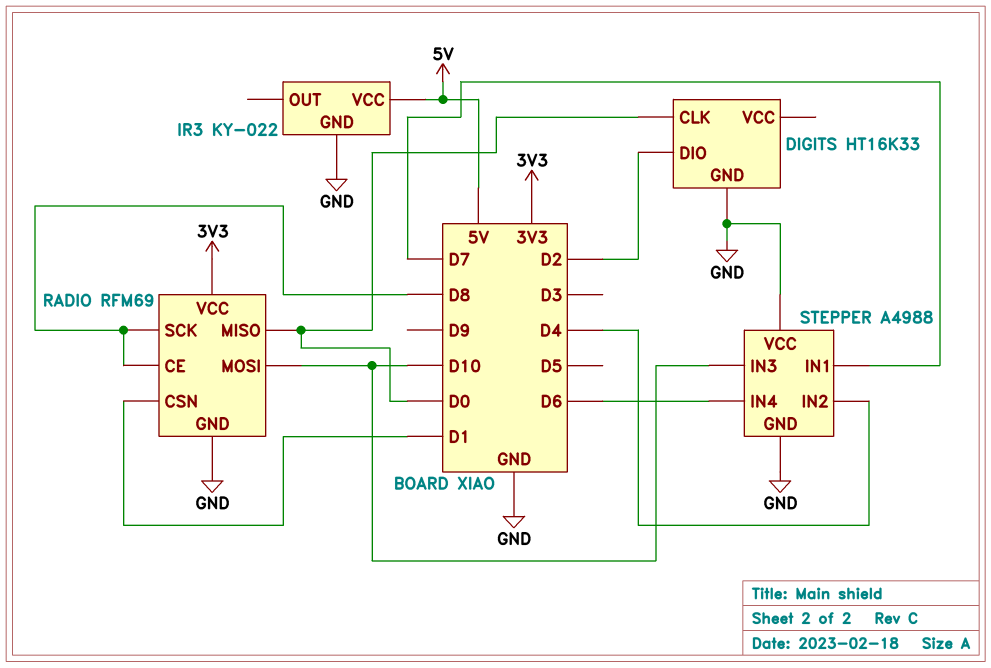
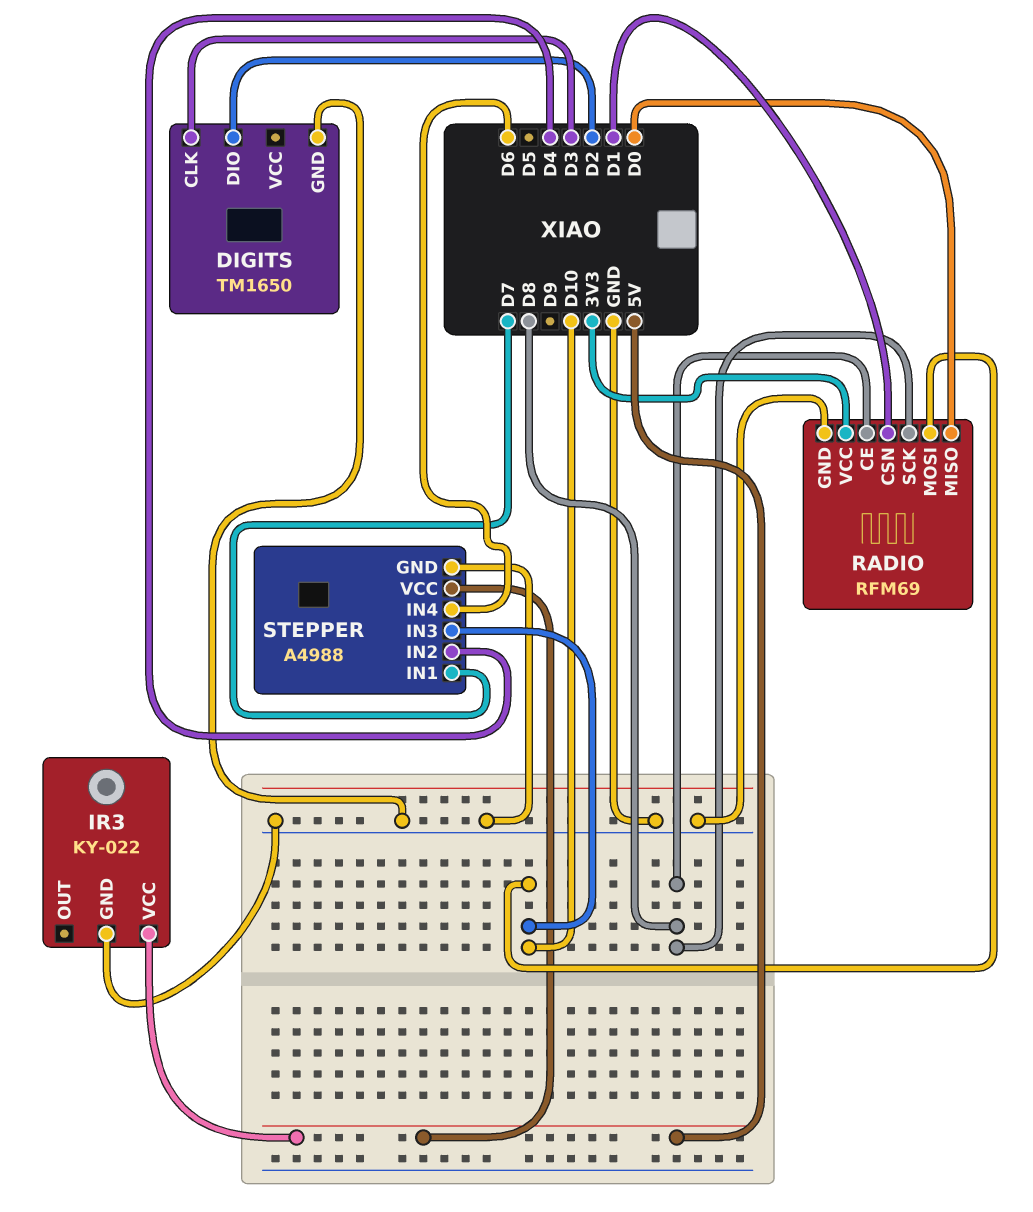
DIGITS: HT16K33 -> TM1650
DIGITS pin CLK: D0 -> D3
STEPPER pin VCC: GND -> 5V

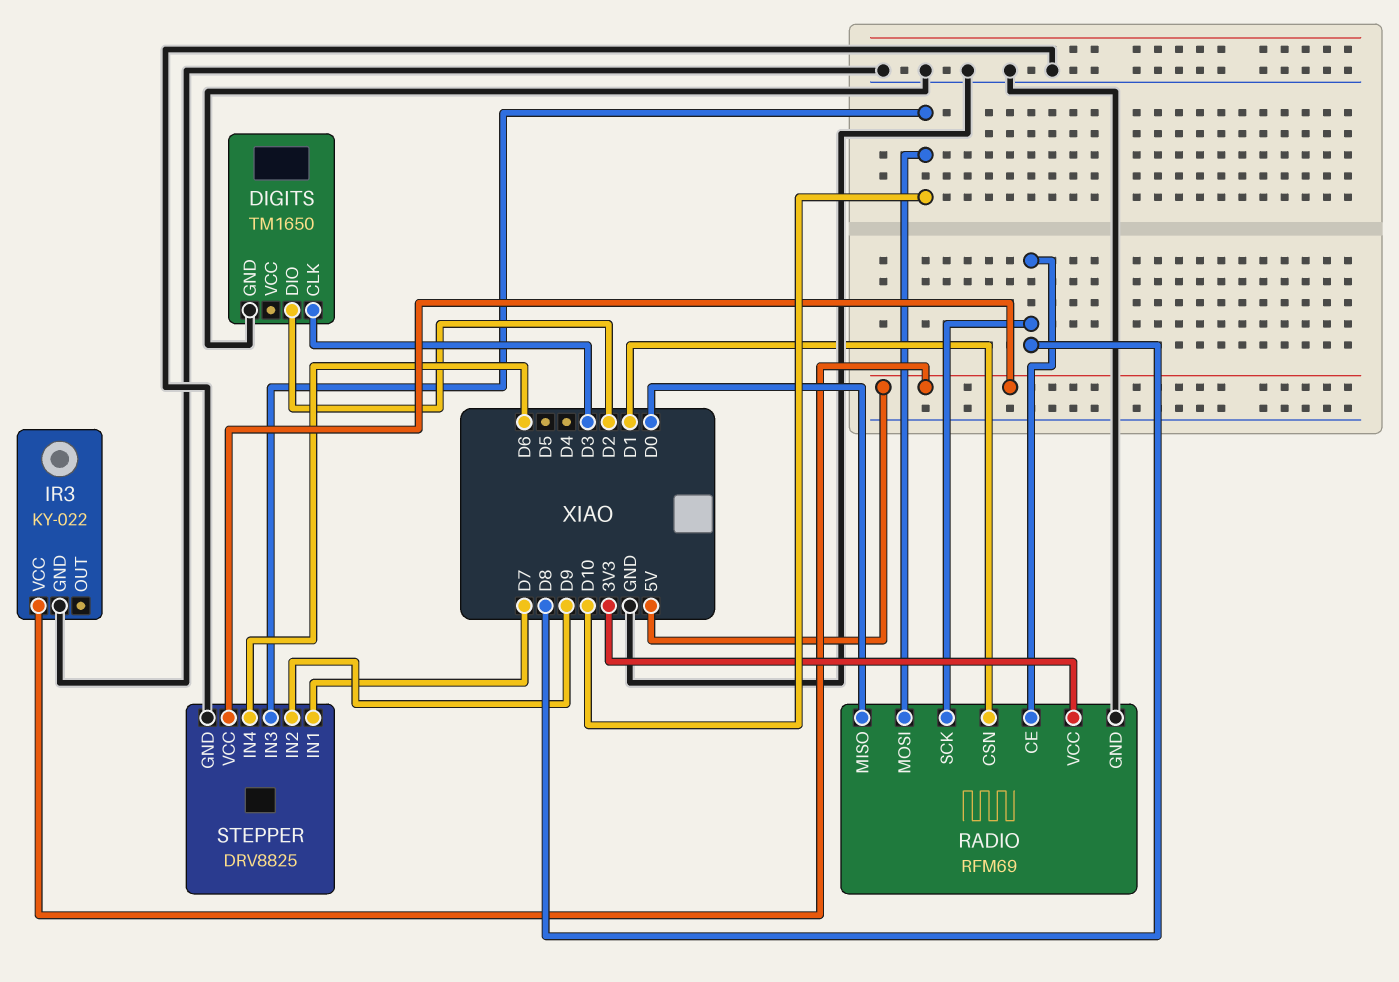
STEPPER: A4988 -> DRV8825
STEPPER pin IN2: D4 -> D9

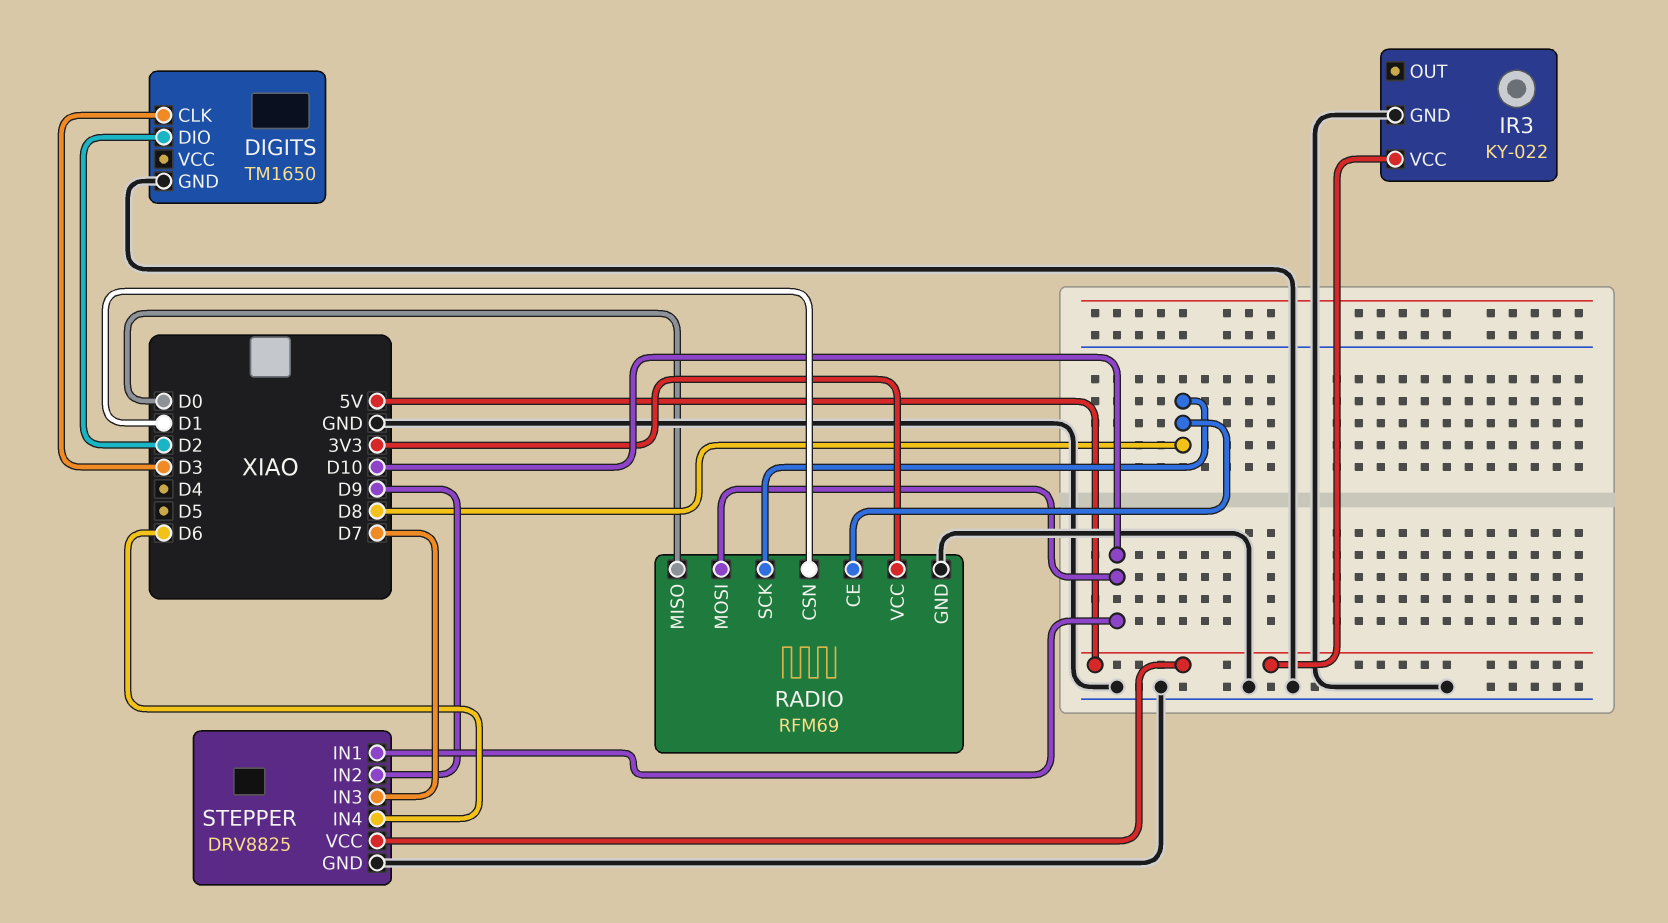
STEPPER pin IN1: D7 -> D10
STEPPER pin IN3: D10 -> D7

